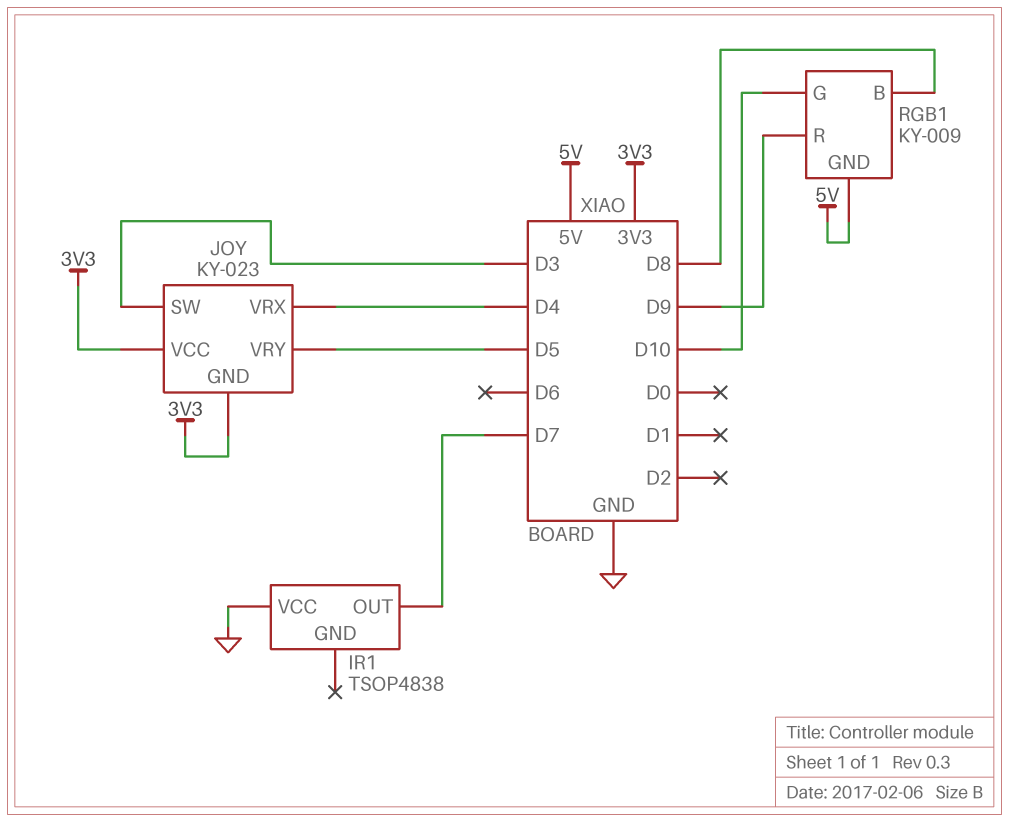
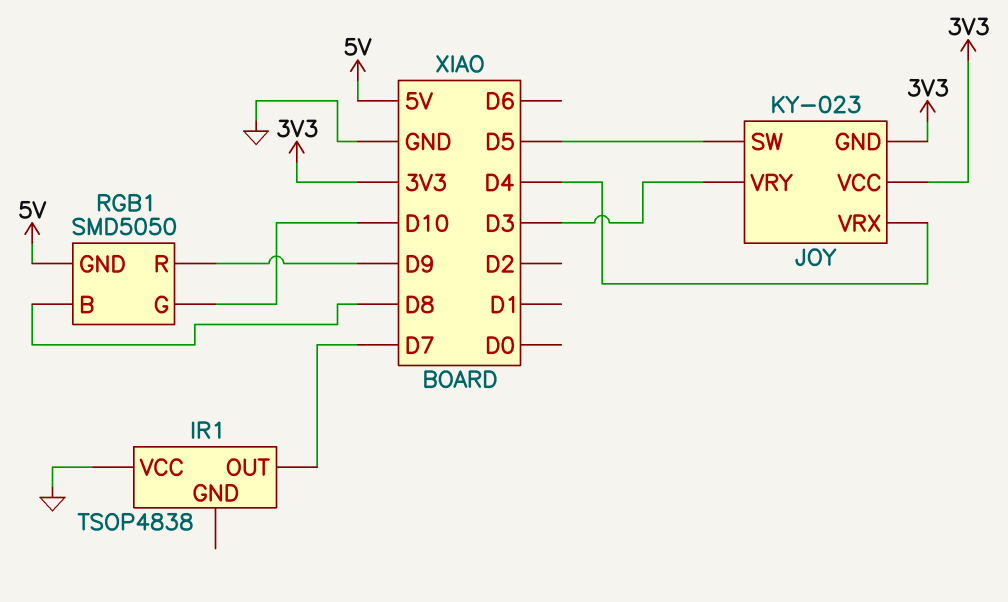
JOY pin SW: D3 -> D5
JOY pin VRY: D5 -> D3
RGB1: KY-009 -> SMD5050

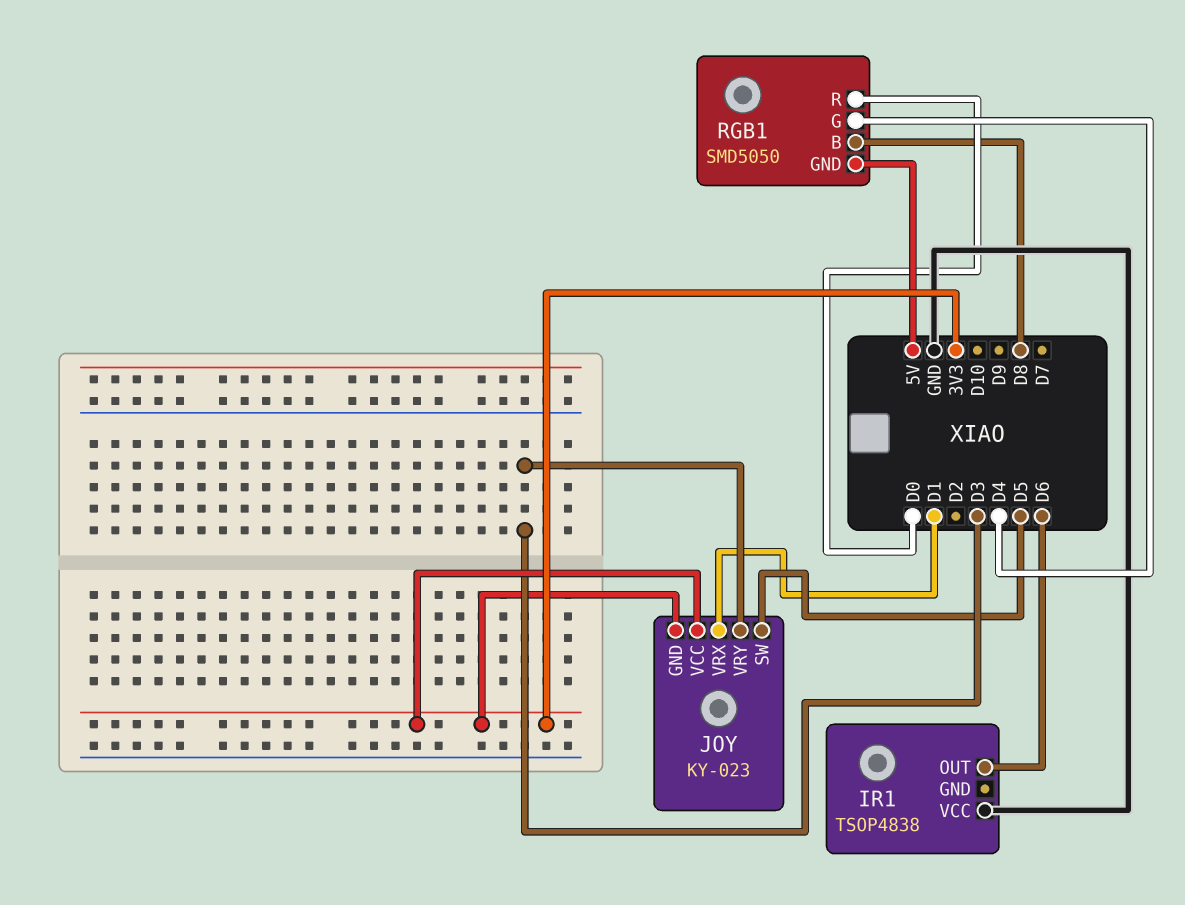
IR1 pin OUT: D7 -> D6
JOY pin VRX: D4 -> D1
RGB1 pin G: D10 -> D4
RGB1 pin R: D9 -> D0

